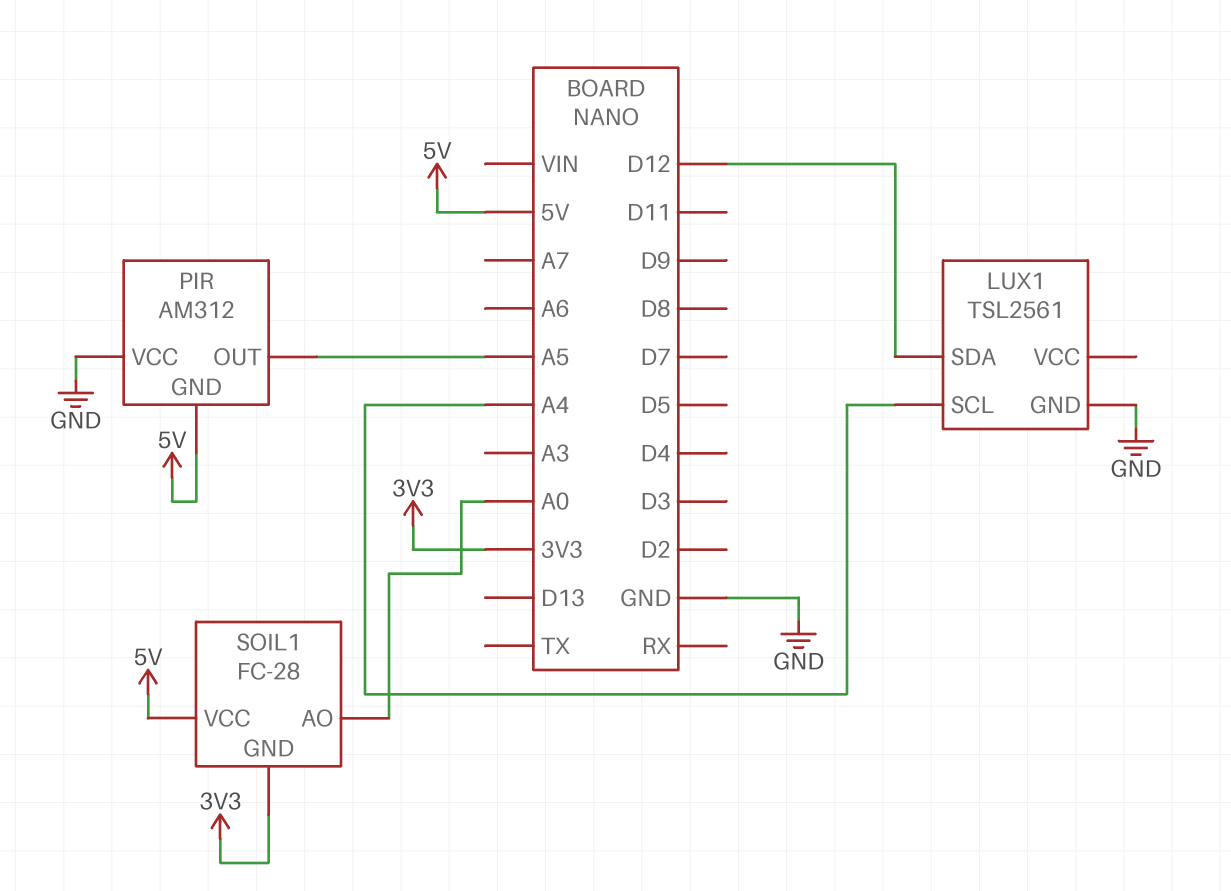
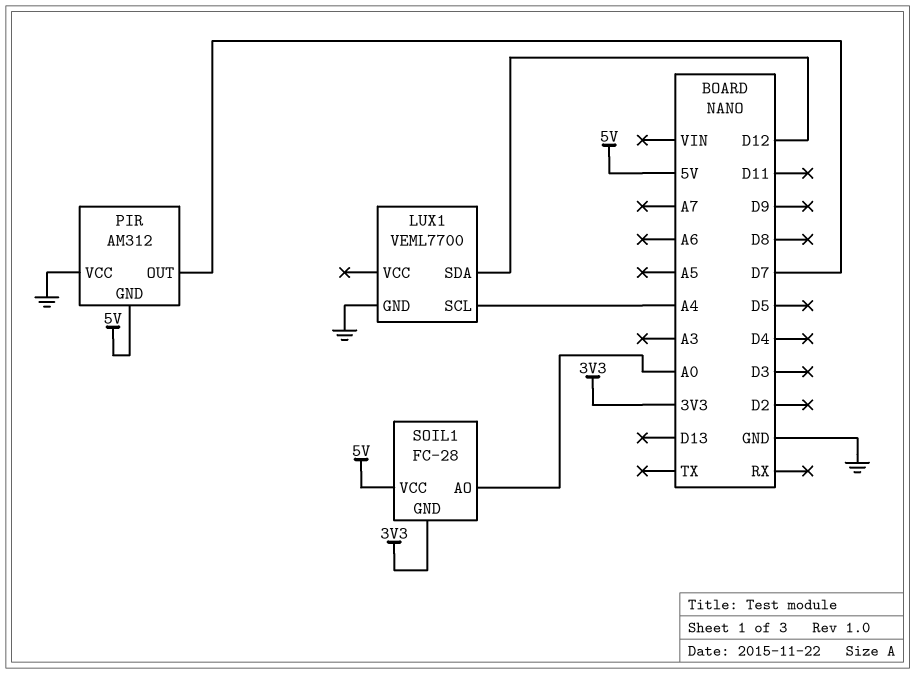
LUX1: TSL2561 -> VEML7700
PIR pin OUT: A5 -> D7

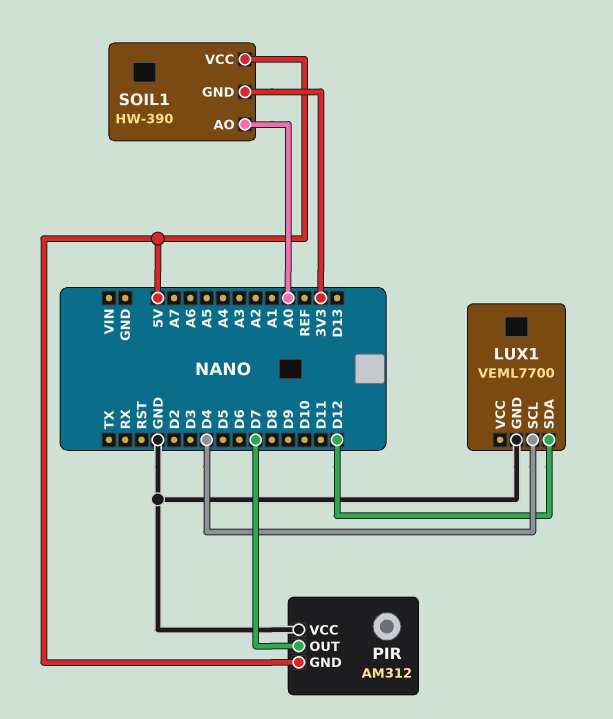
LUX1 pin SCL: A4 -> D4
SOIL1: FC-28 -> HW-390

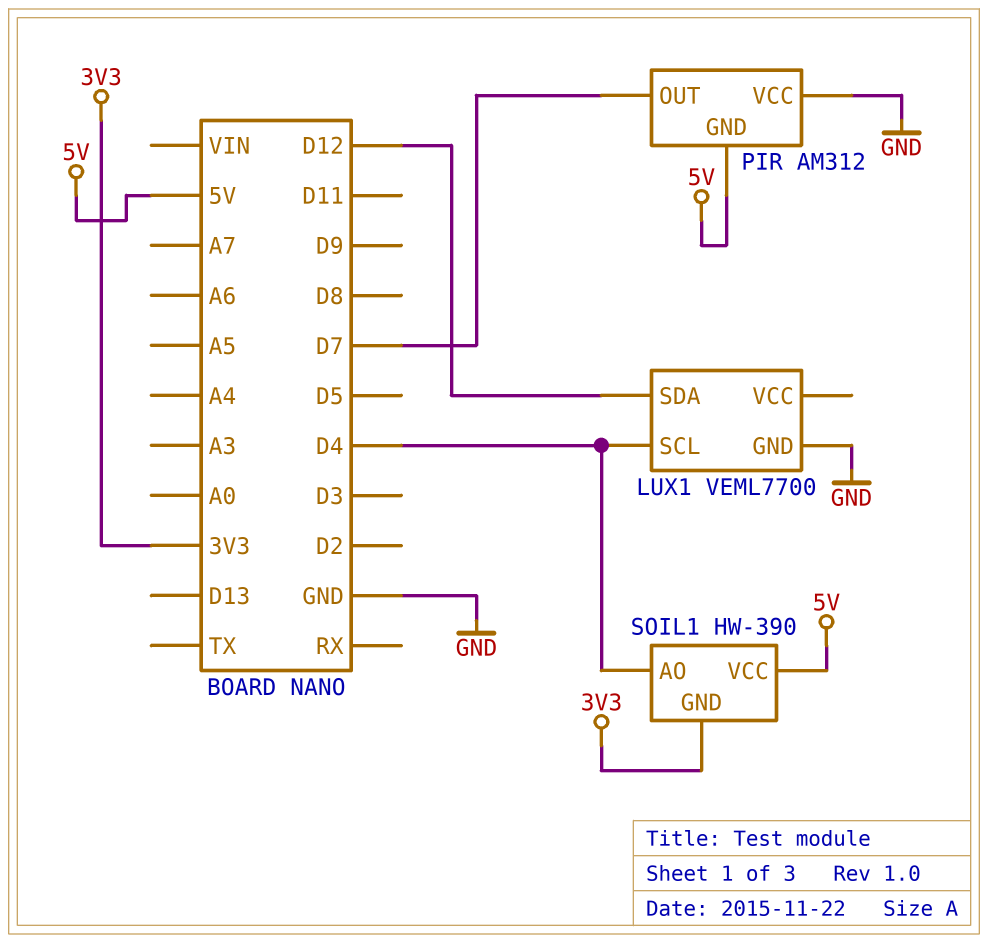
SOIL1 pin AO: A0 -> D4

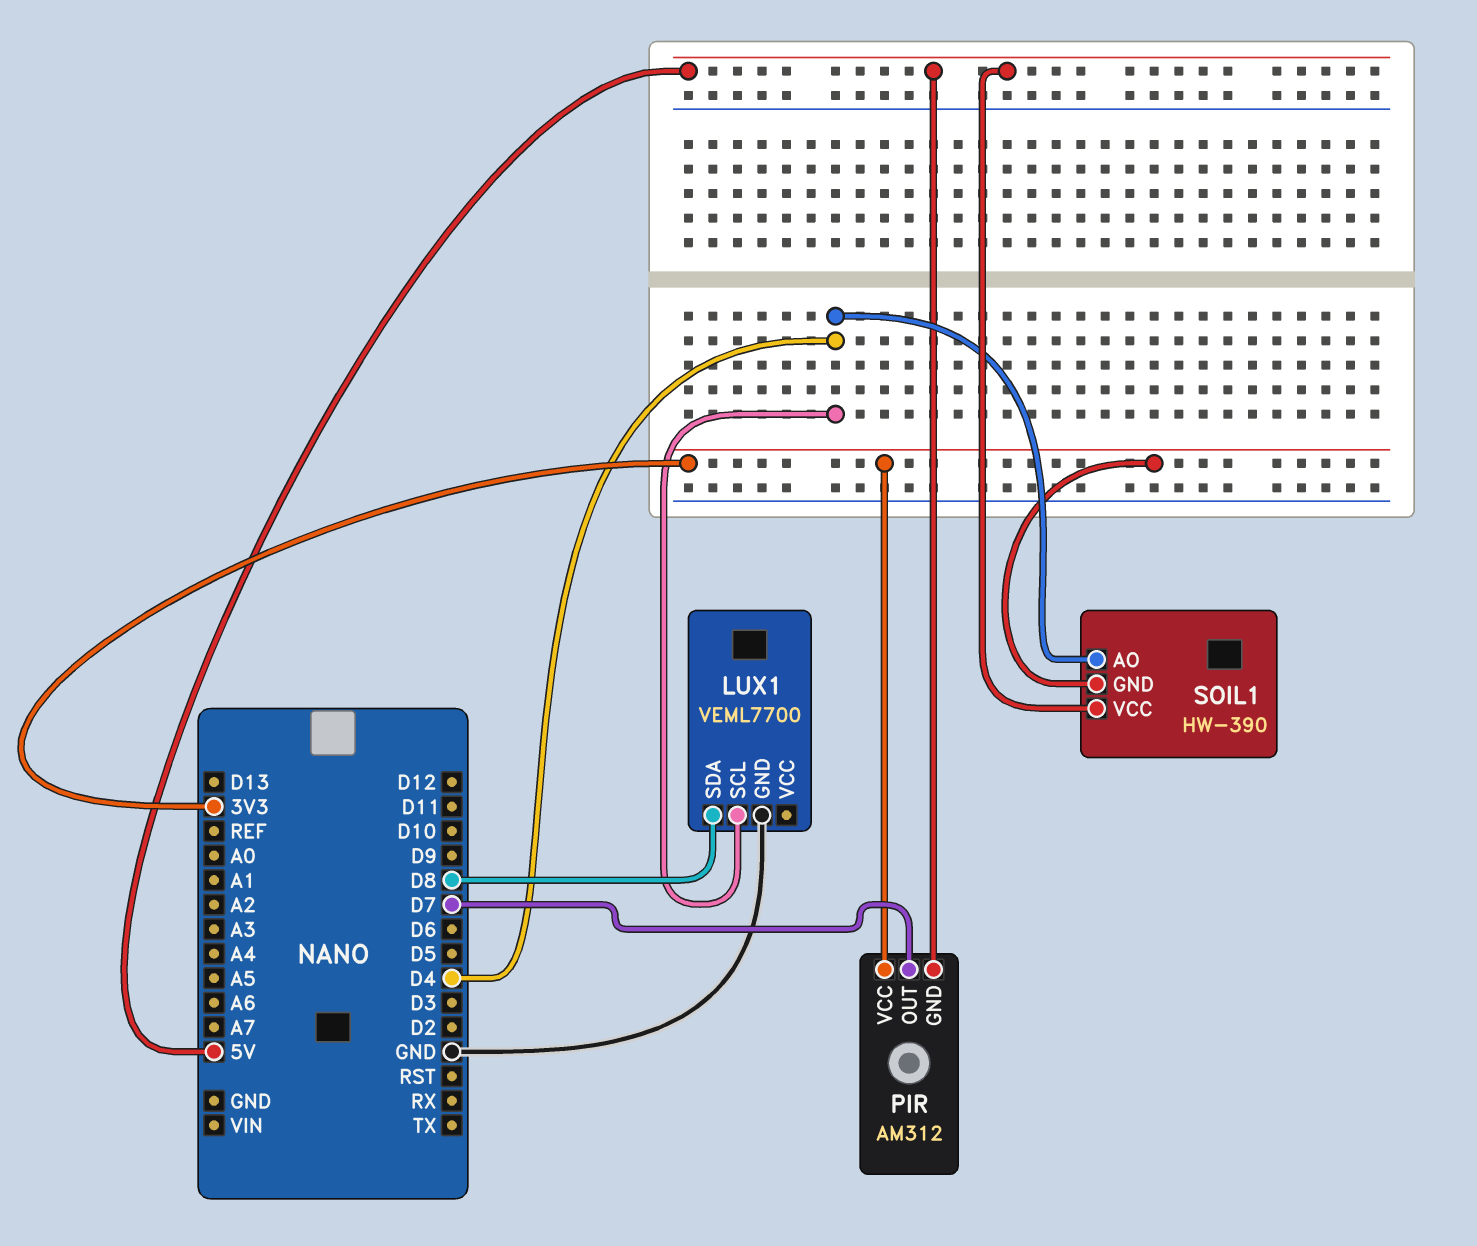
LUX1 pin SDA: D12 -> D8
PIR pin VCC: GND -> 3V3

